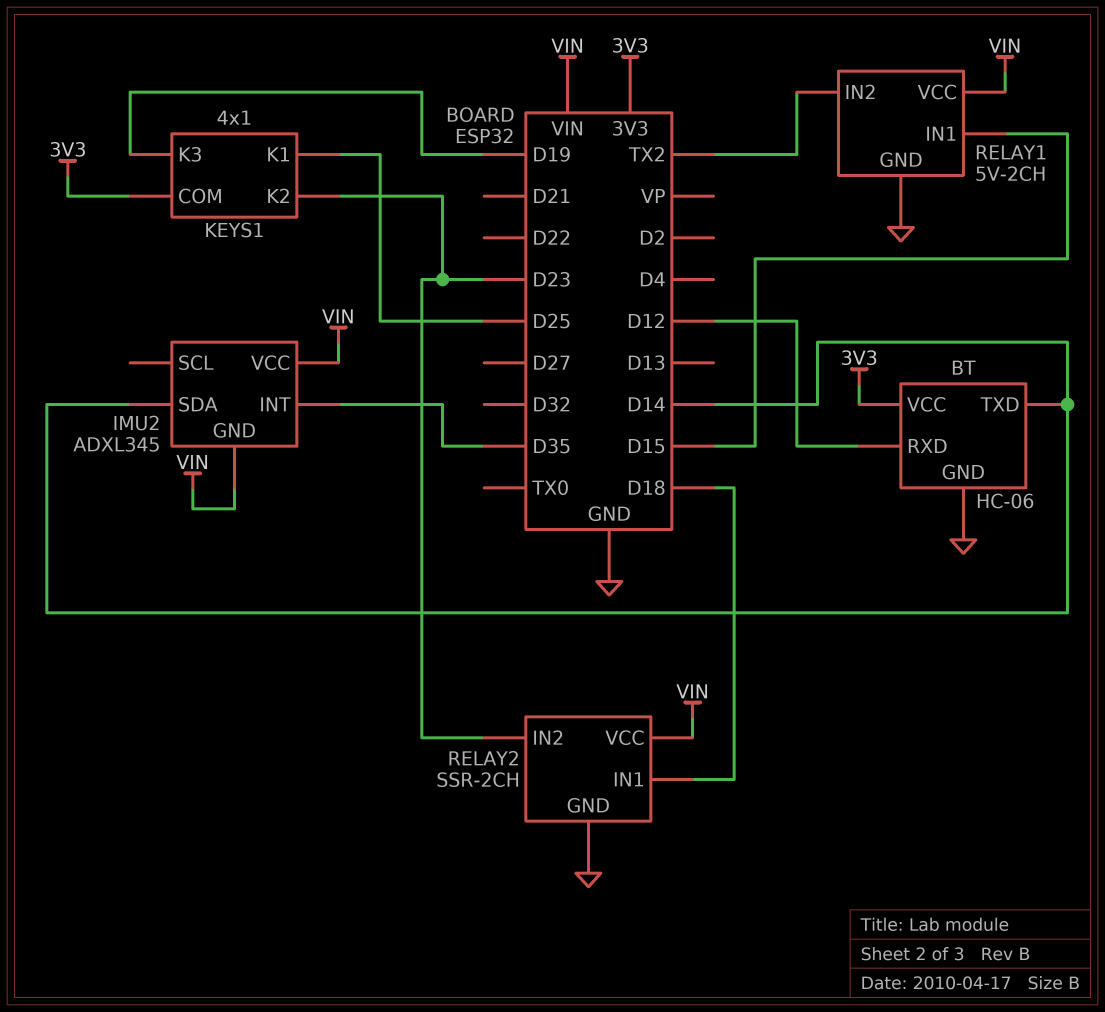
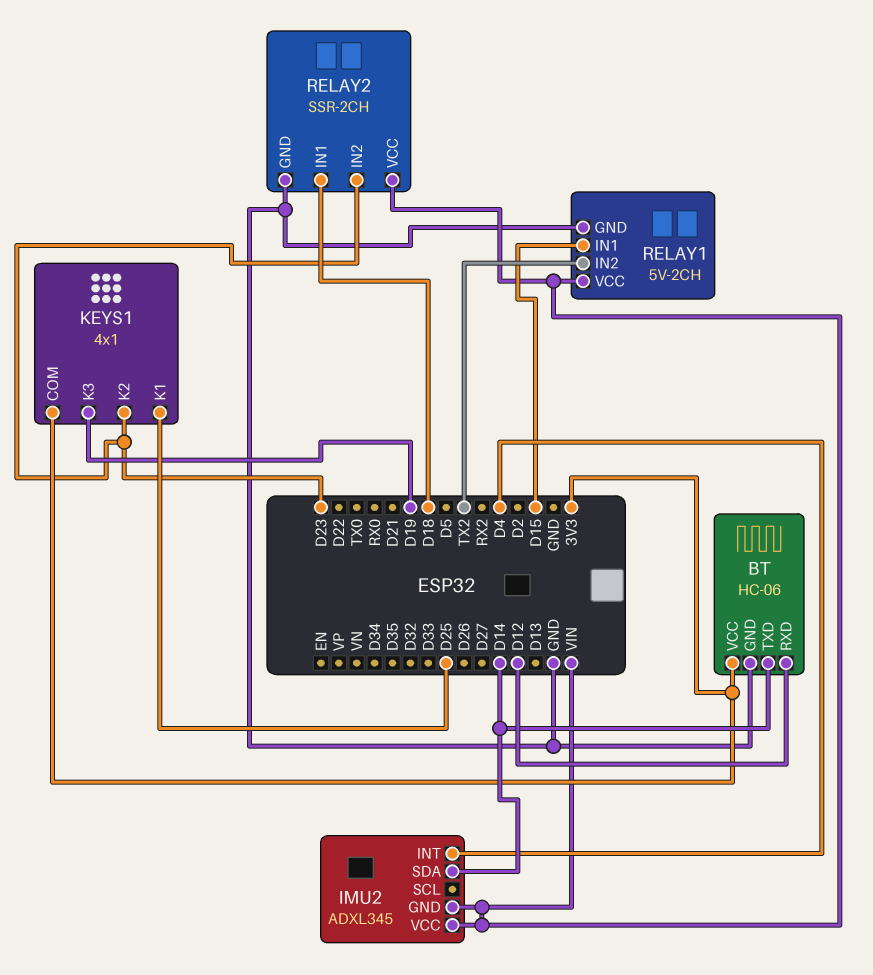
IMU2 pin INT: D35 -> D4

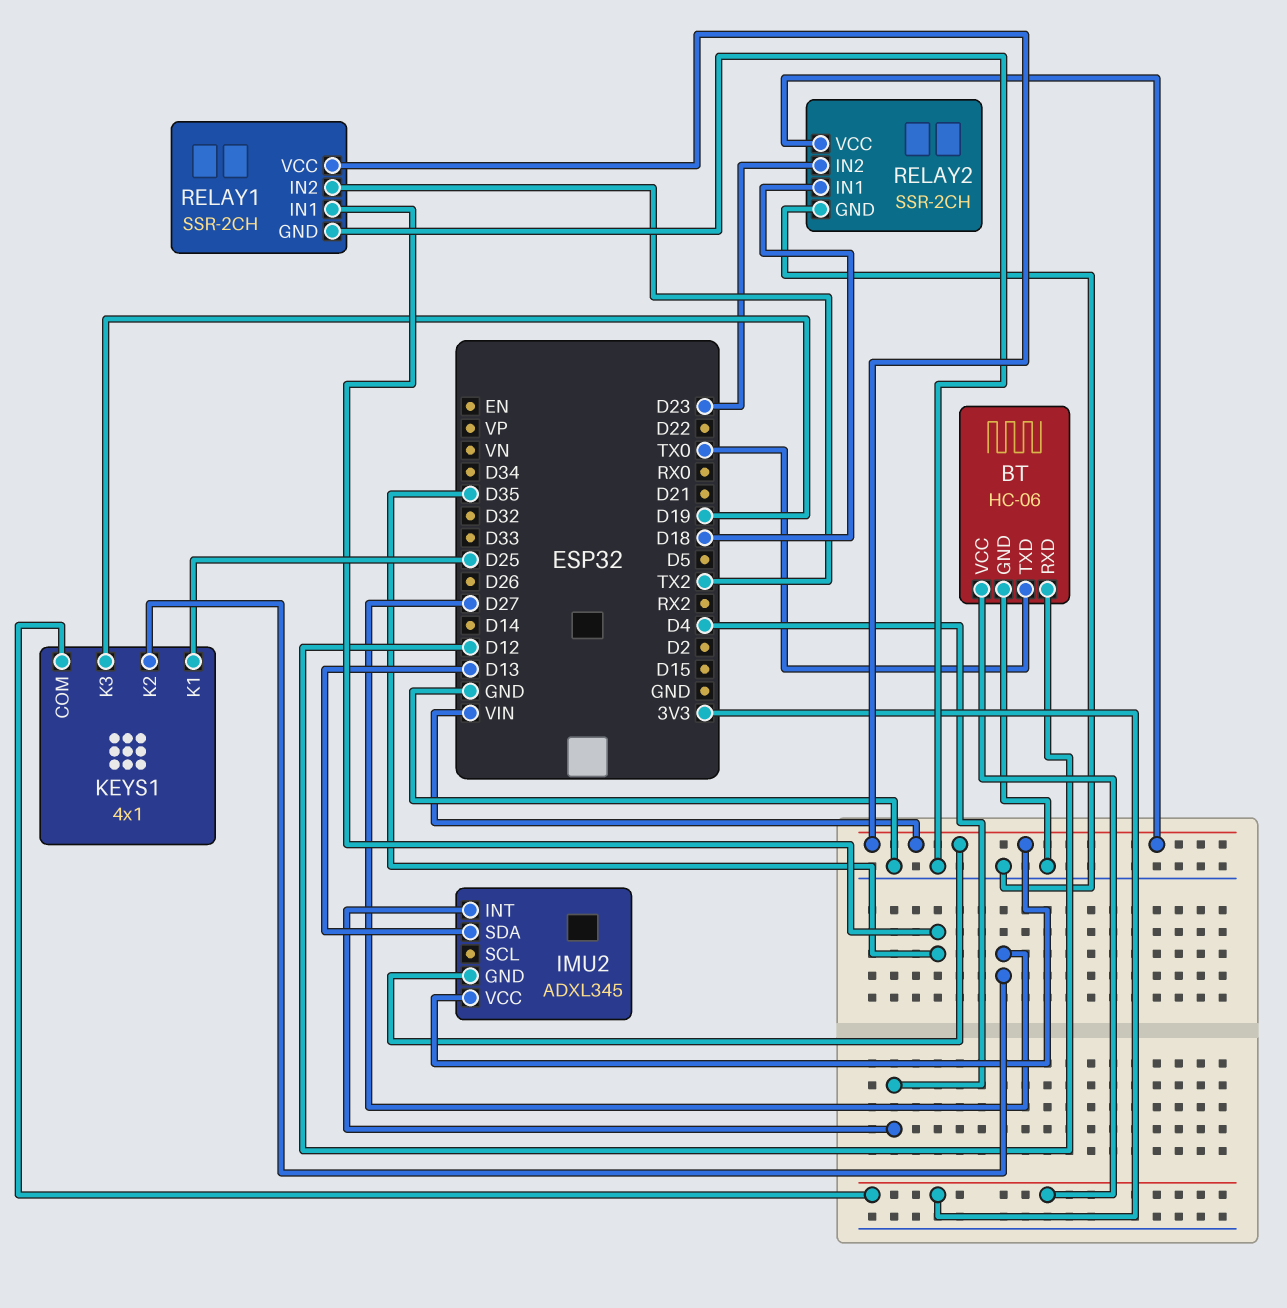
BT pin TXD: D14 -> TX0
IMU2 pin SDA: D14 -> D13
KEYS1 pin K2: D23 -> D27
RELAY1: 5V-2CH -> SSR-2CH
RELAY1 pin IN1: D15 -> D35

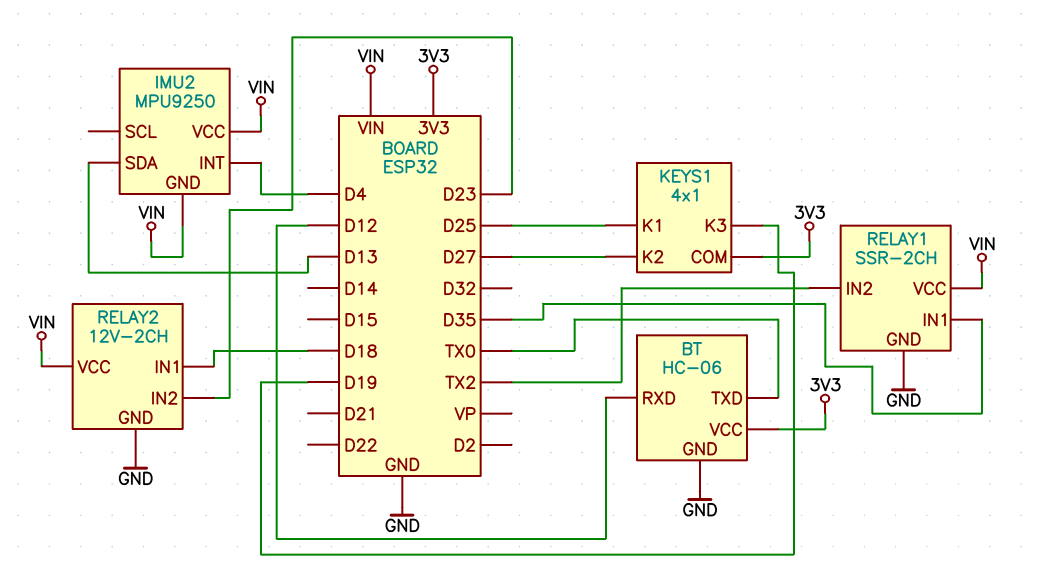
IMU2: ADXL345 -> MPU9250
RELAY2: SSR-2CH -> 12V-2CH

